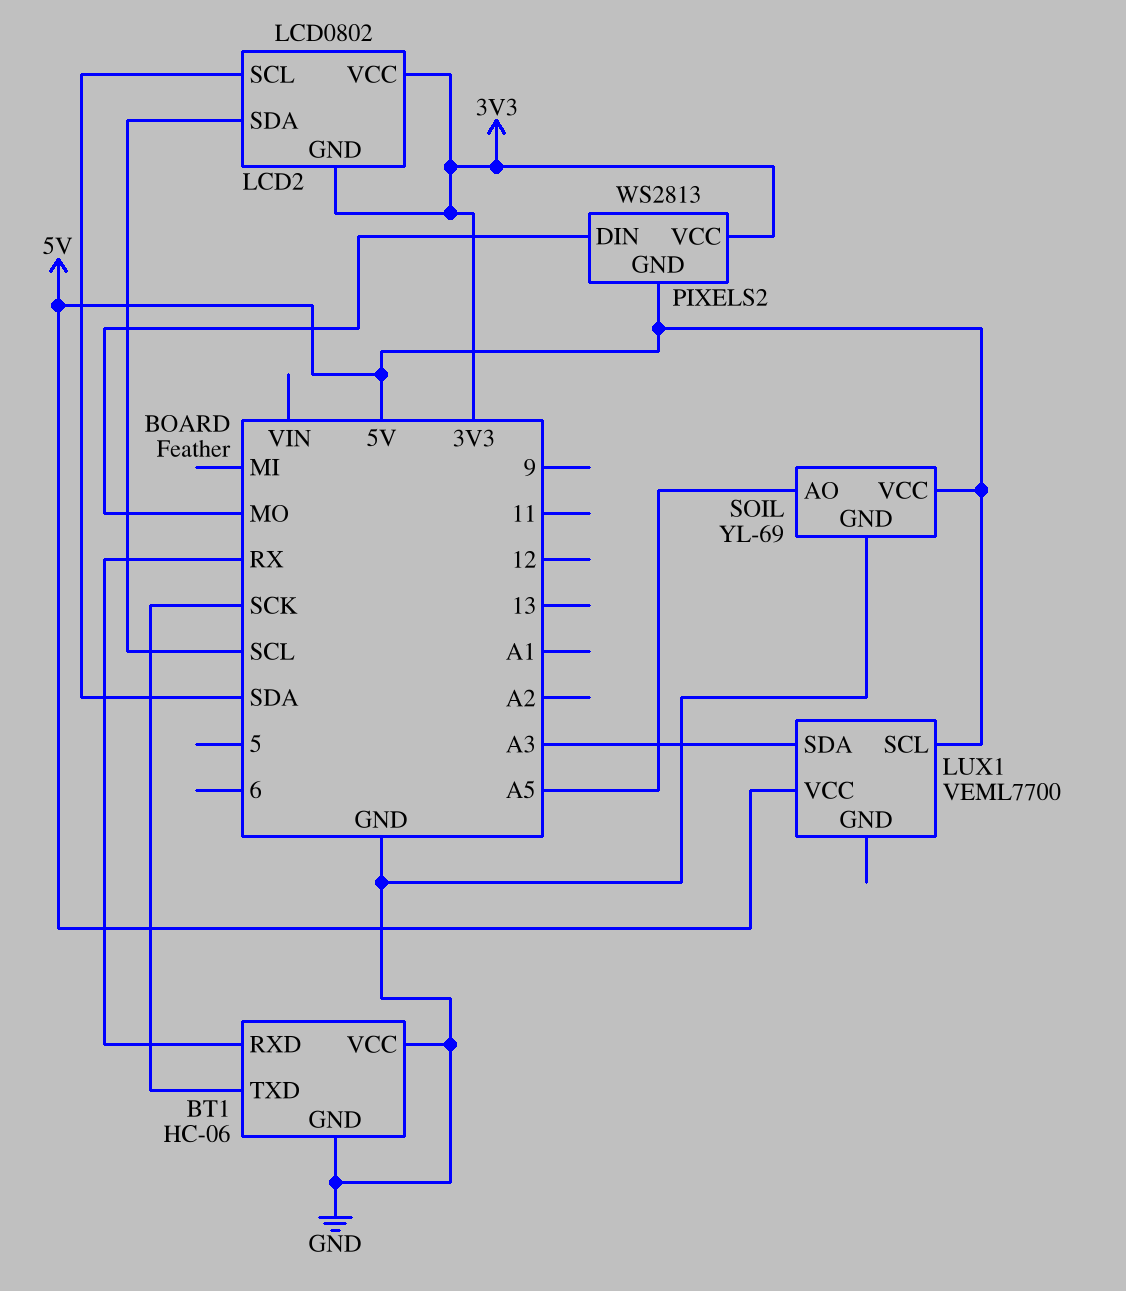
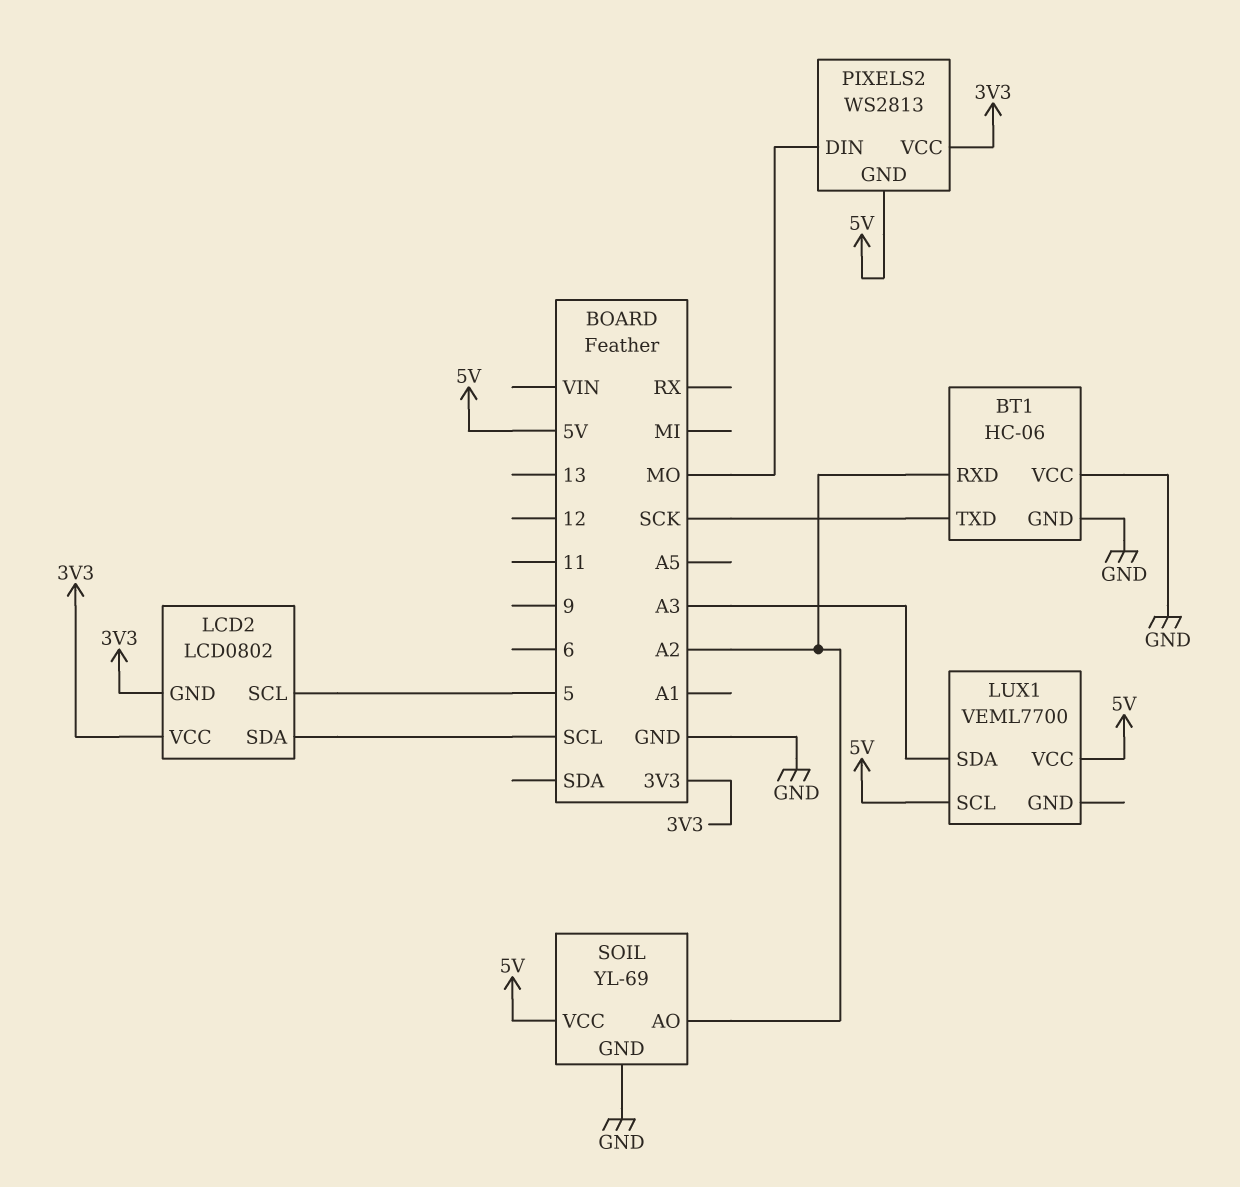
BT1 pin RXD: RX -> A2
LCD2 pin SCL: SDA -> 5
SOIL pin AO: A5 -> A2

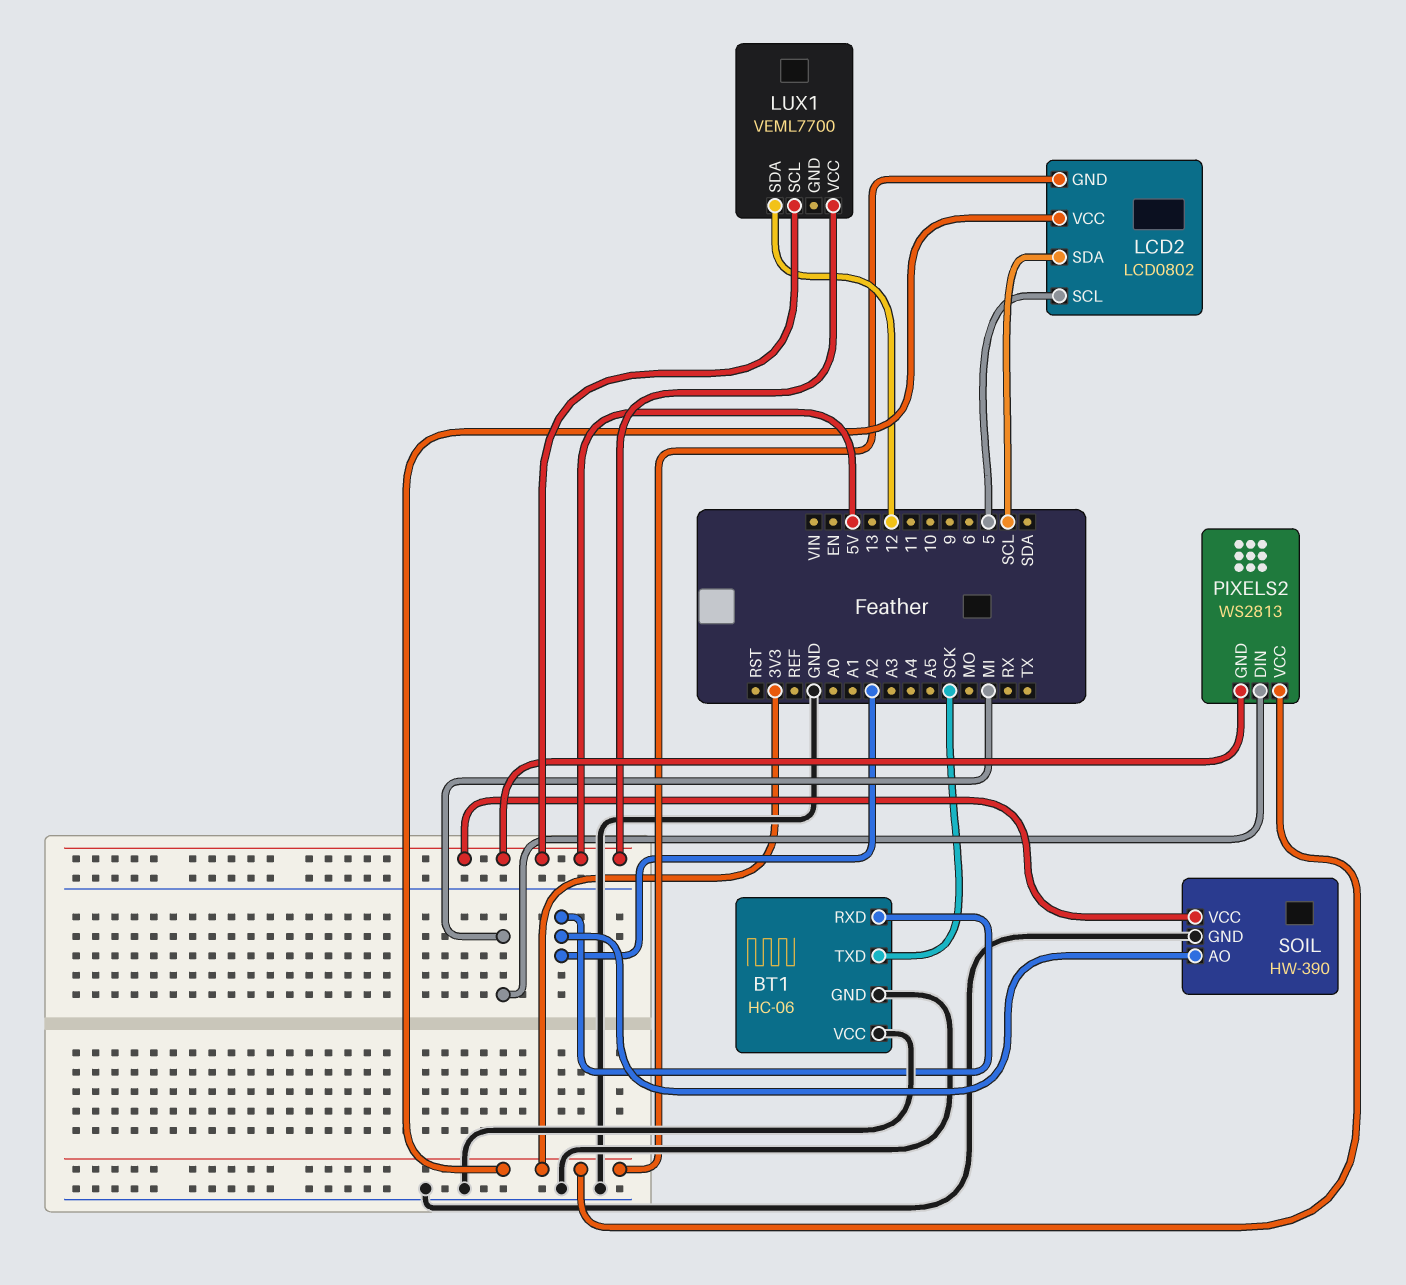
LUX1 pin SDA: A3 -> 12
PIXELS2 pin DIN: MO -> MI
SOIL: YL-69 -> HW-390

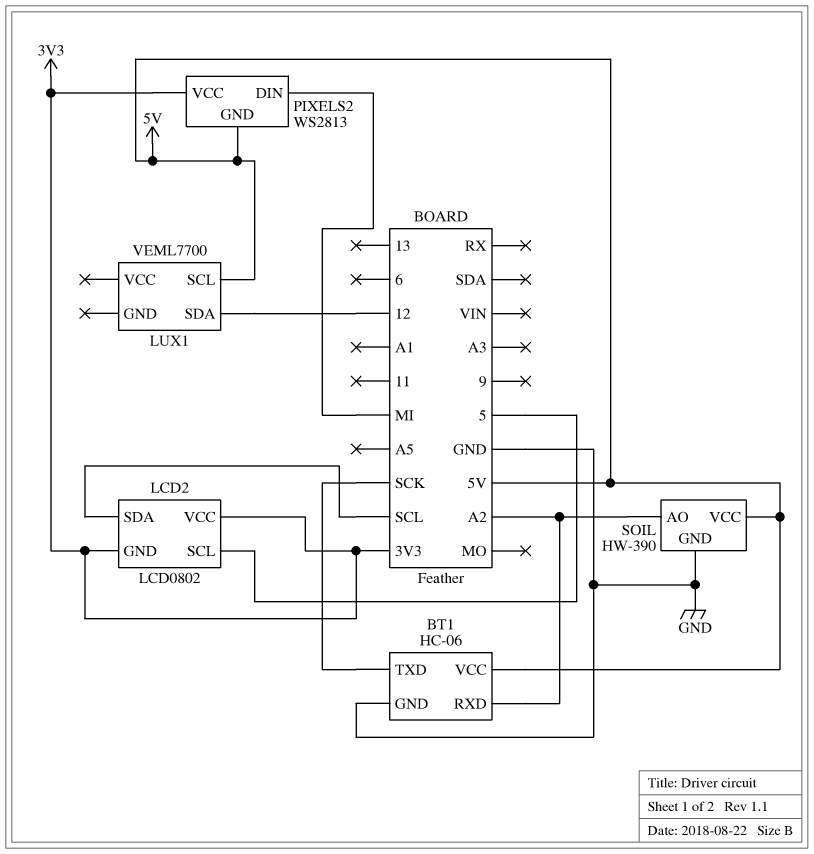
BT1 pin VCC: GND -> 5V
LUX1 pin VCC: 5V -> none

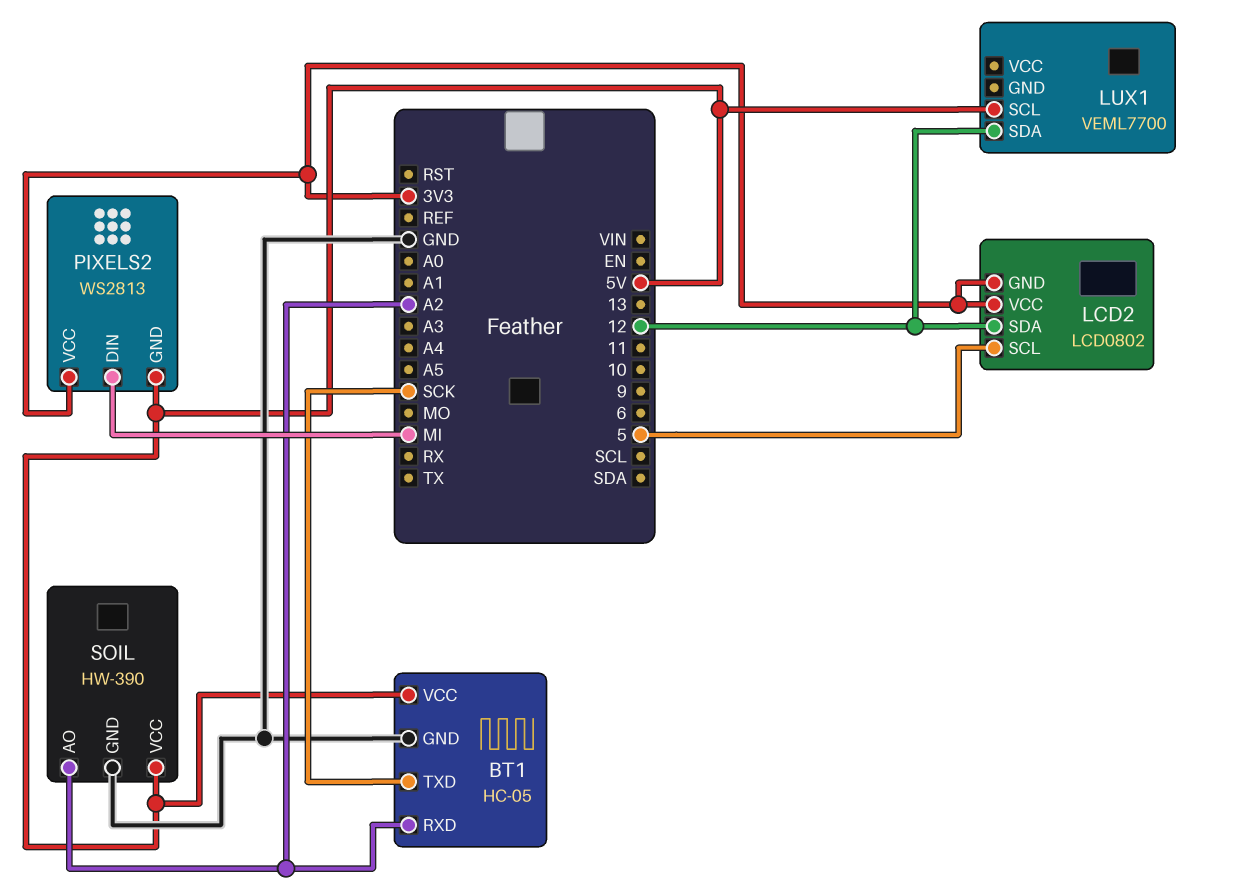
BT1: HC-06 -> HC-05
LCD2 pin SDA: SCL -> 12

